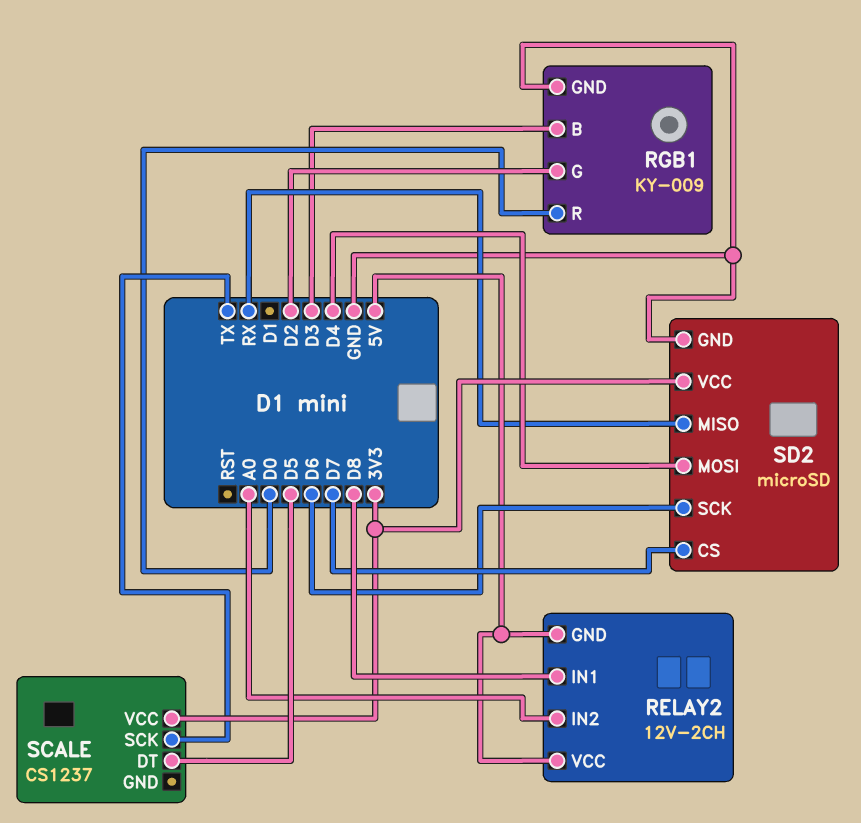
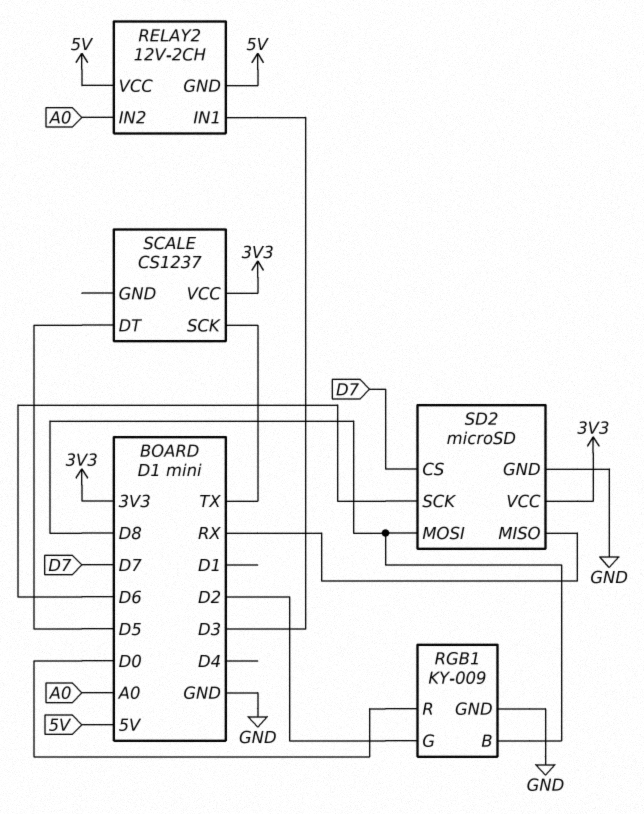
RELAY2 pin IN1: D8 -> D3
RGB1 pin B: D3 -> D8
SD2 pin MOSI: D4 -> D8

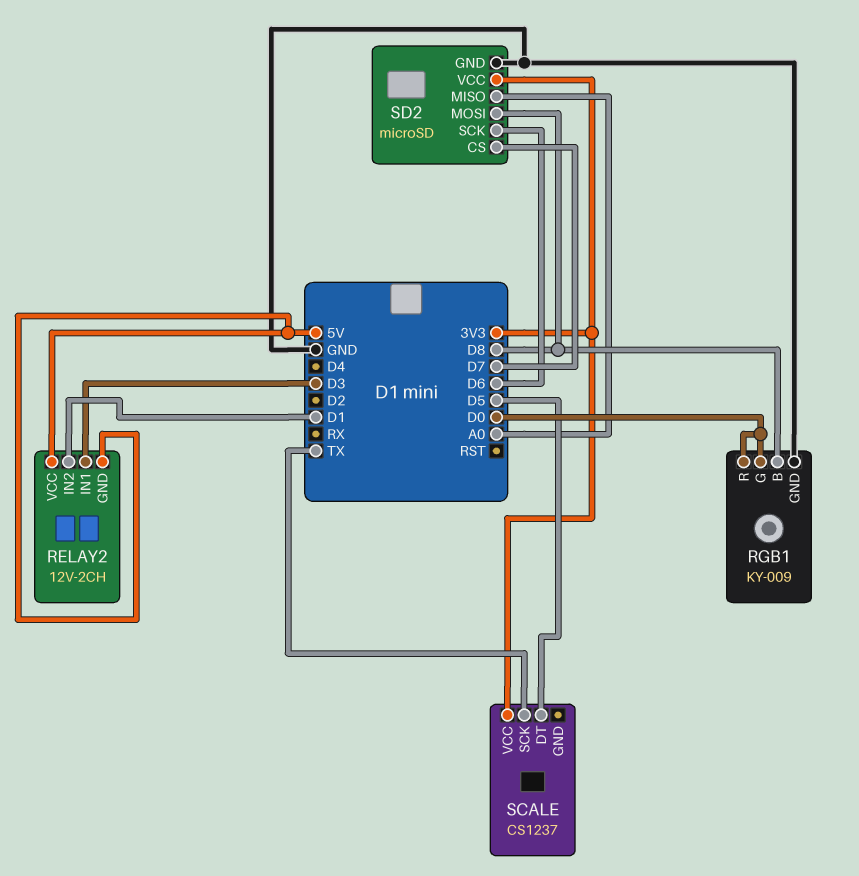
RELAY2 pin IN2: A0 -> D1
RGB1 pin G: D2 -> D0
SD2 pin MISO: RX -> A0

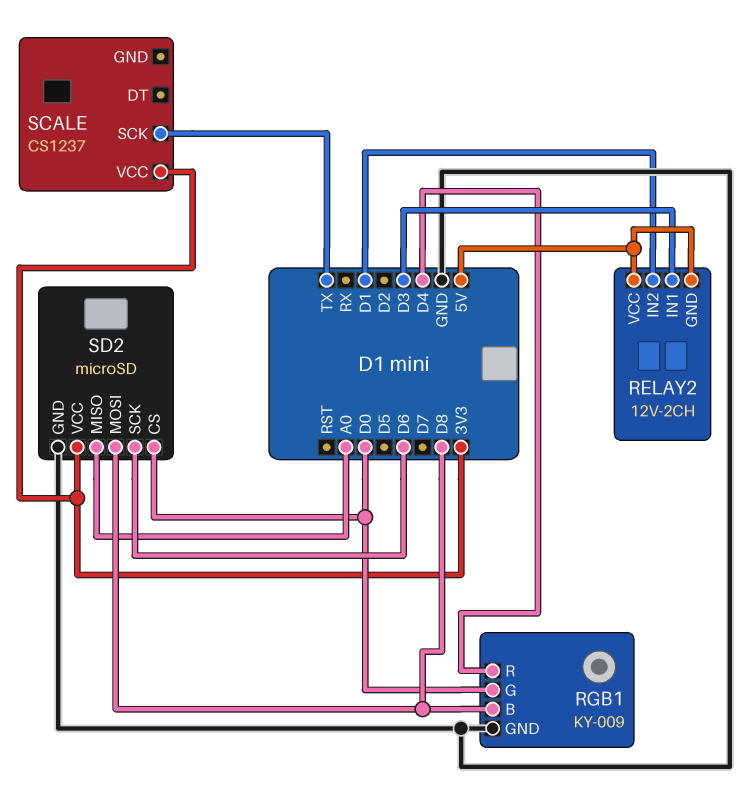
RGB1 pin R: D0 -> D4
SCALE pin DT: D5 -> none
SD2 pin CS: D7 -> D0

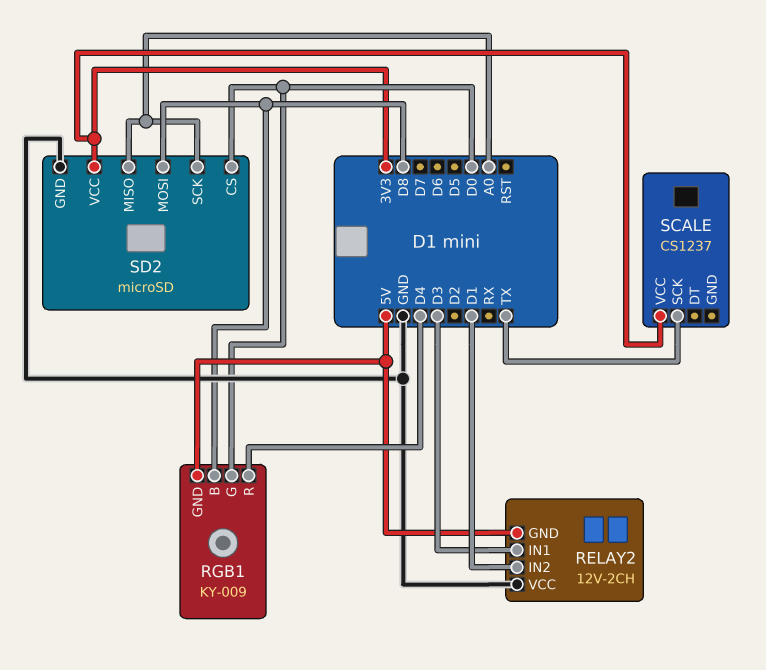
RELAY2 pin VCC: 5V -> GND
RGB1 pin GND: GND -> 5V
SD2 pin SCK: D6 -> A0

